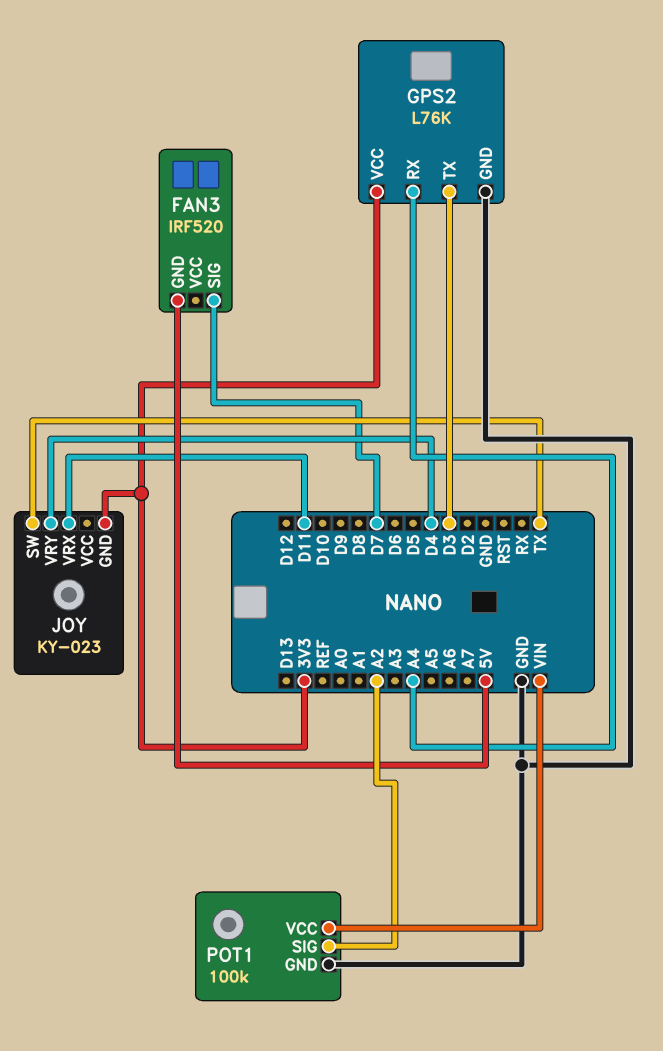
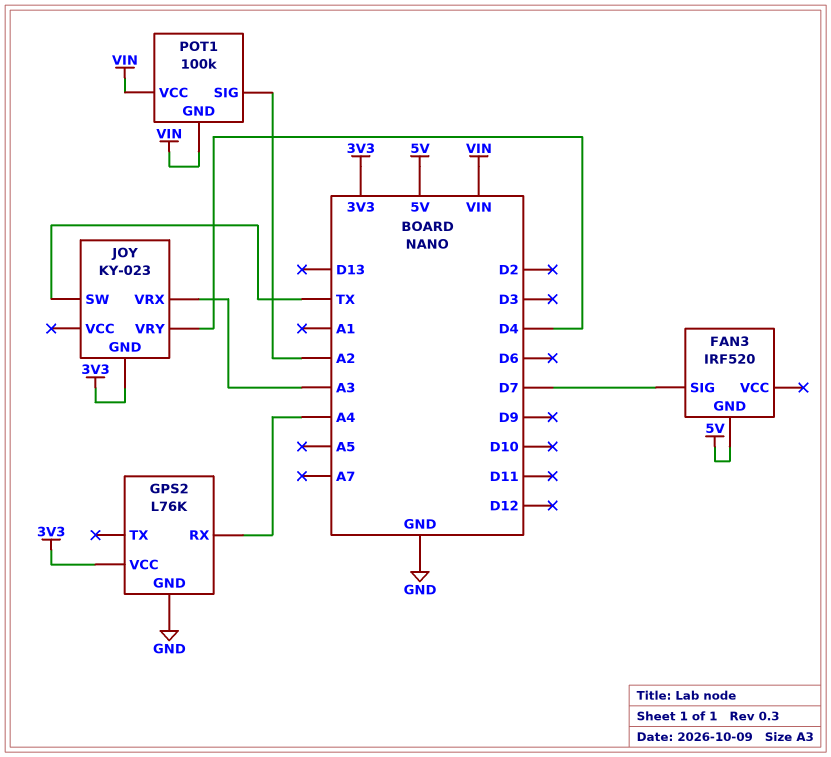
GPS2 pin TX: D3 -> none
JOY pin VRX: D11 -> A3
POT1 pin GND: GND -> VIN

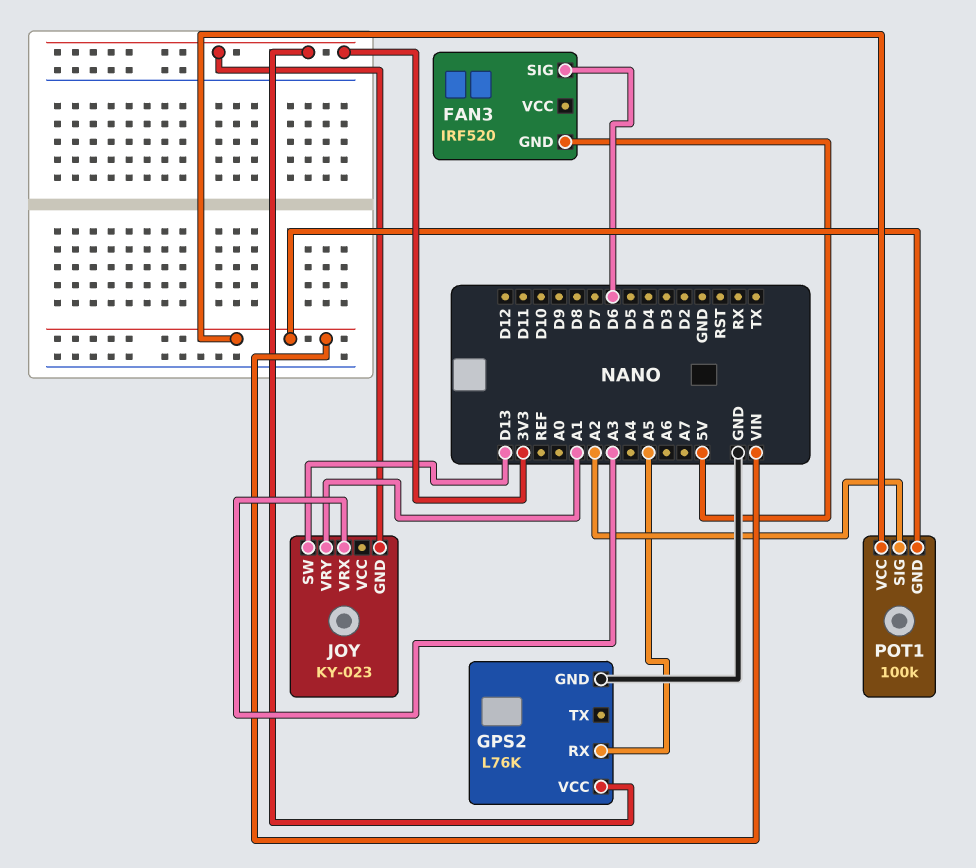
FAN3 pin SIG: D7 -> D6
GPS2 pin RX: A4 -> A5
JOY pin SW: TX -> D13
JOY pin VRY: D4 -> A1

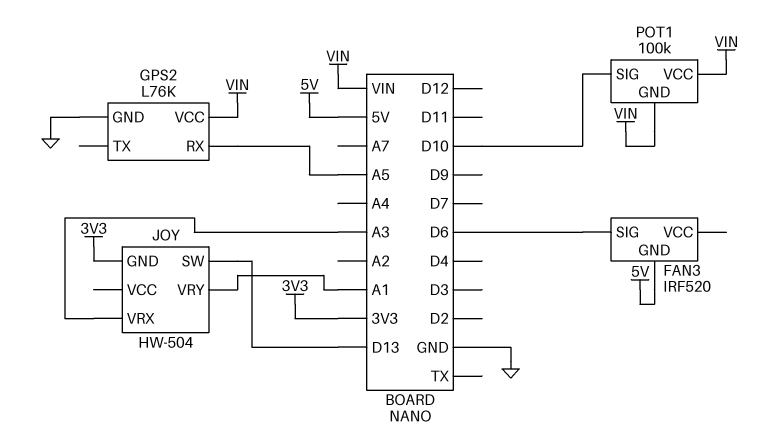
GPS2 pin VCC: 3V3 -> VIN
JOY: KY-023 -> HW-504
POT1 pin SIG: A2 -> D10

